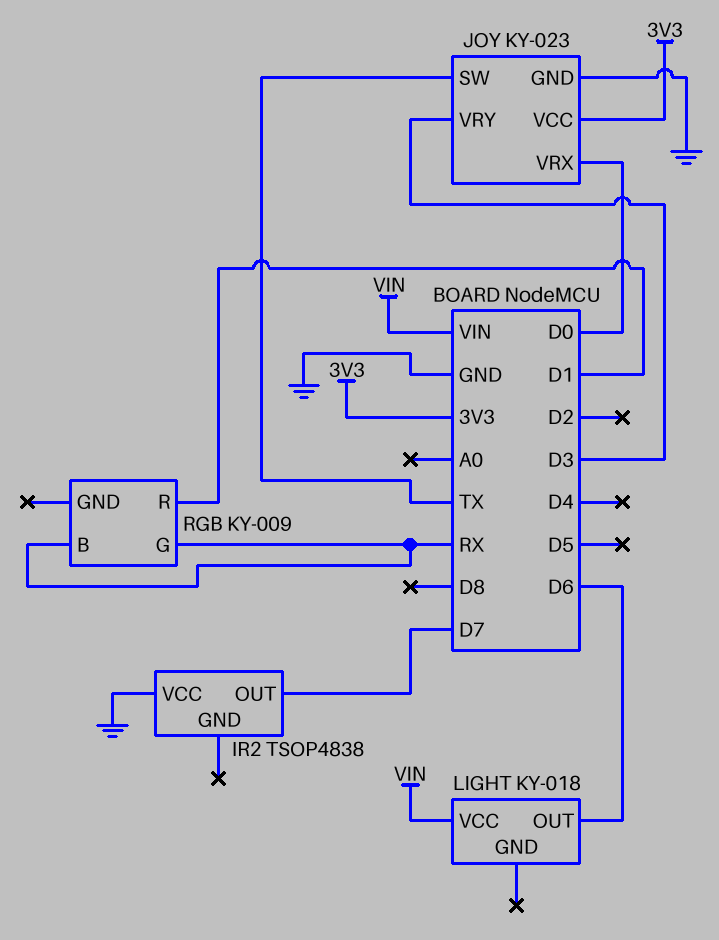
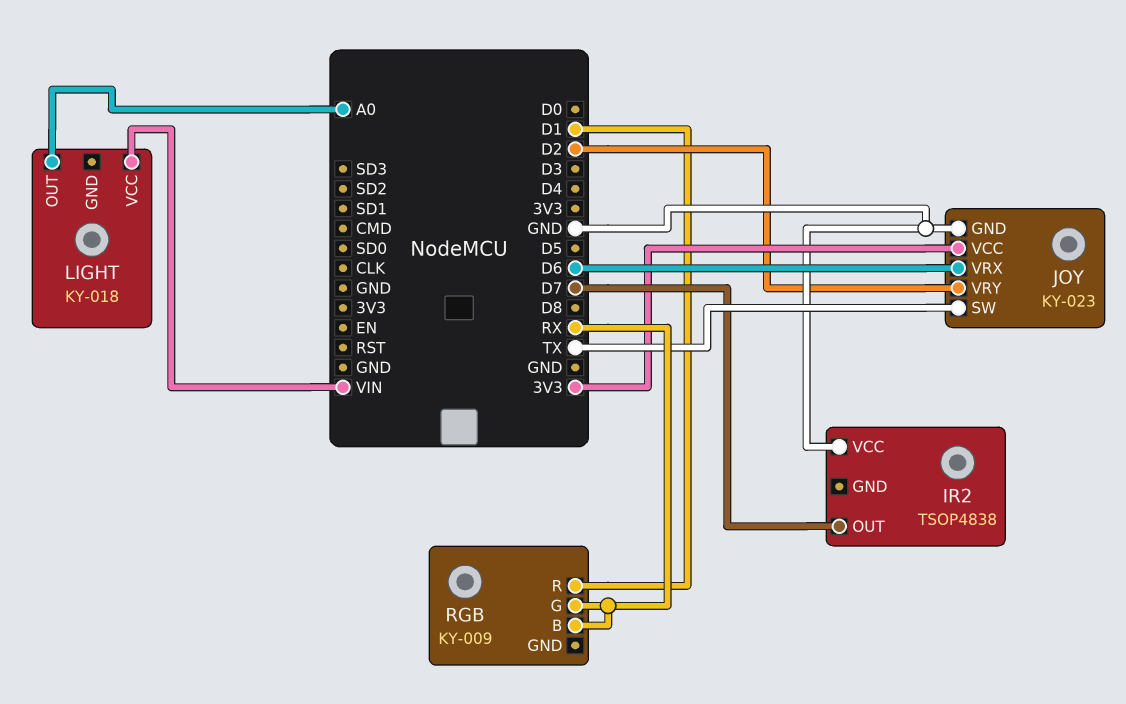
JOY pin VRX: D0 -> D6
JOY pin VRY: D3 -> D2
LIGHT pin OUT: D6 -> A0

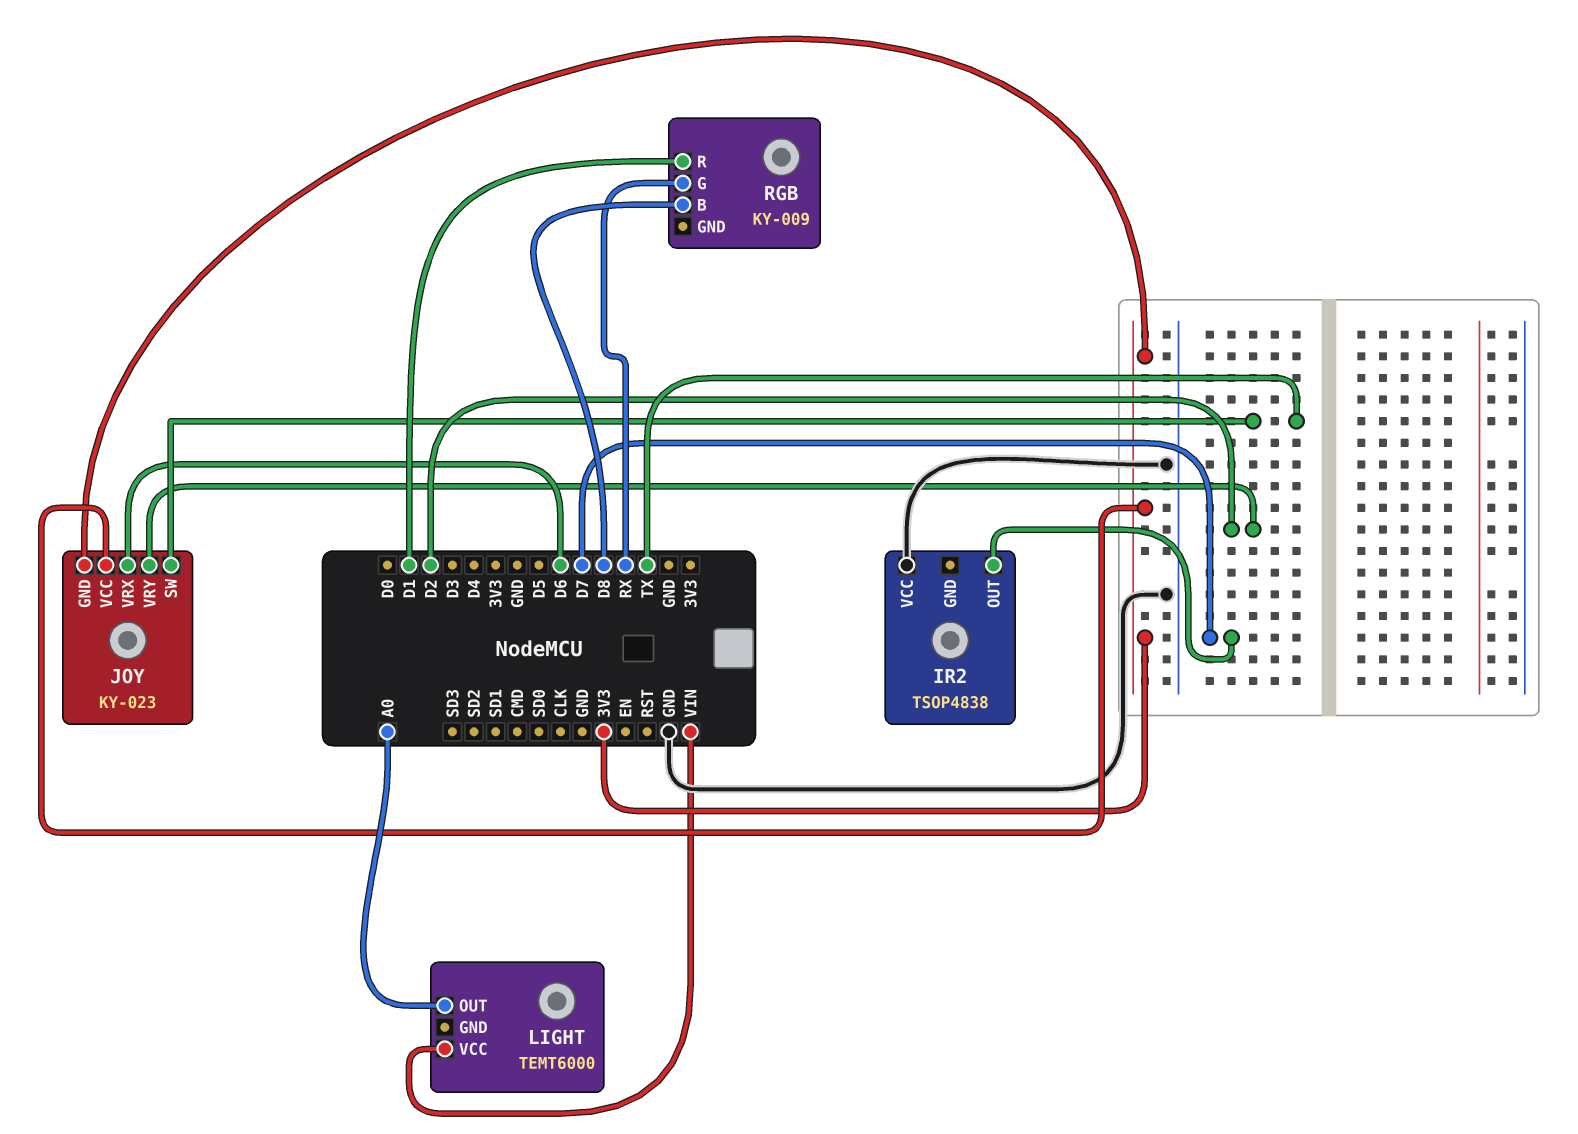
JOY pin GND: GND -> 3V3
LIGHT: KY-018 -> TEMT6000
RGB pin B: RX -> D8

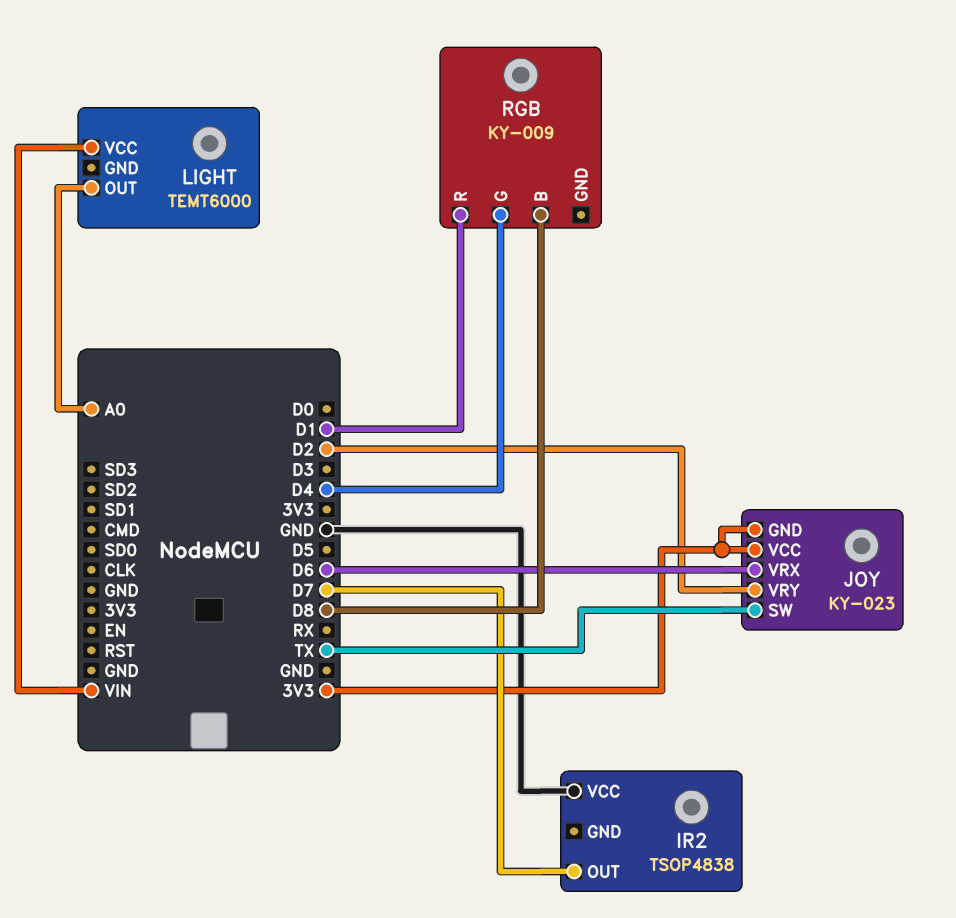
RGB pin G: RX -> D4

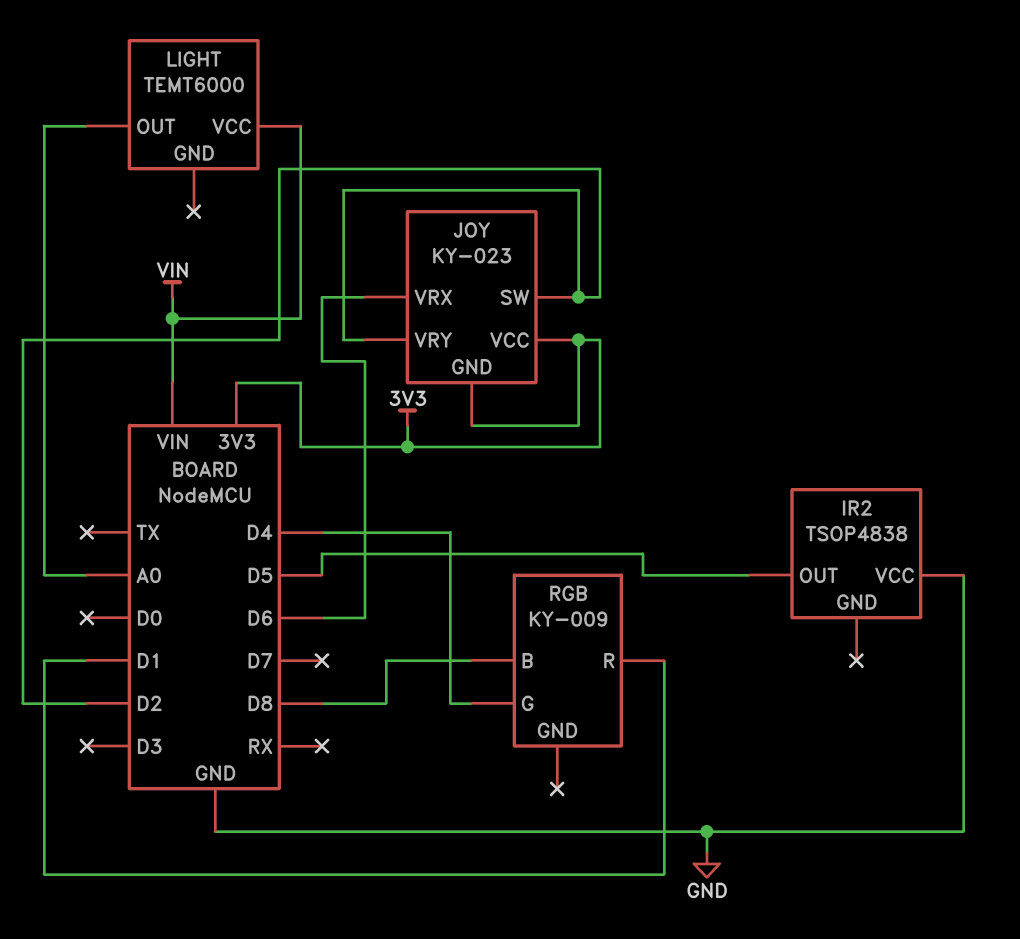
IR2 pin OUT: D7 -> D5
JOY pin SW: TX -> D2

